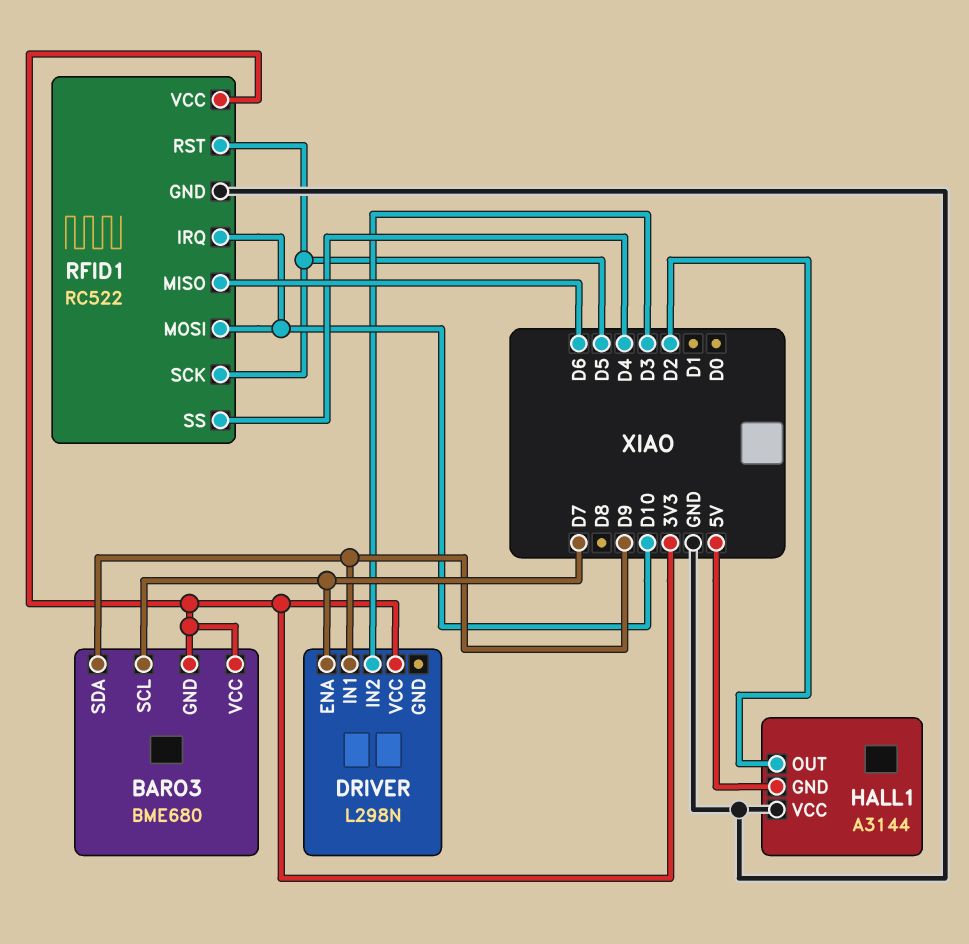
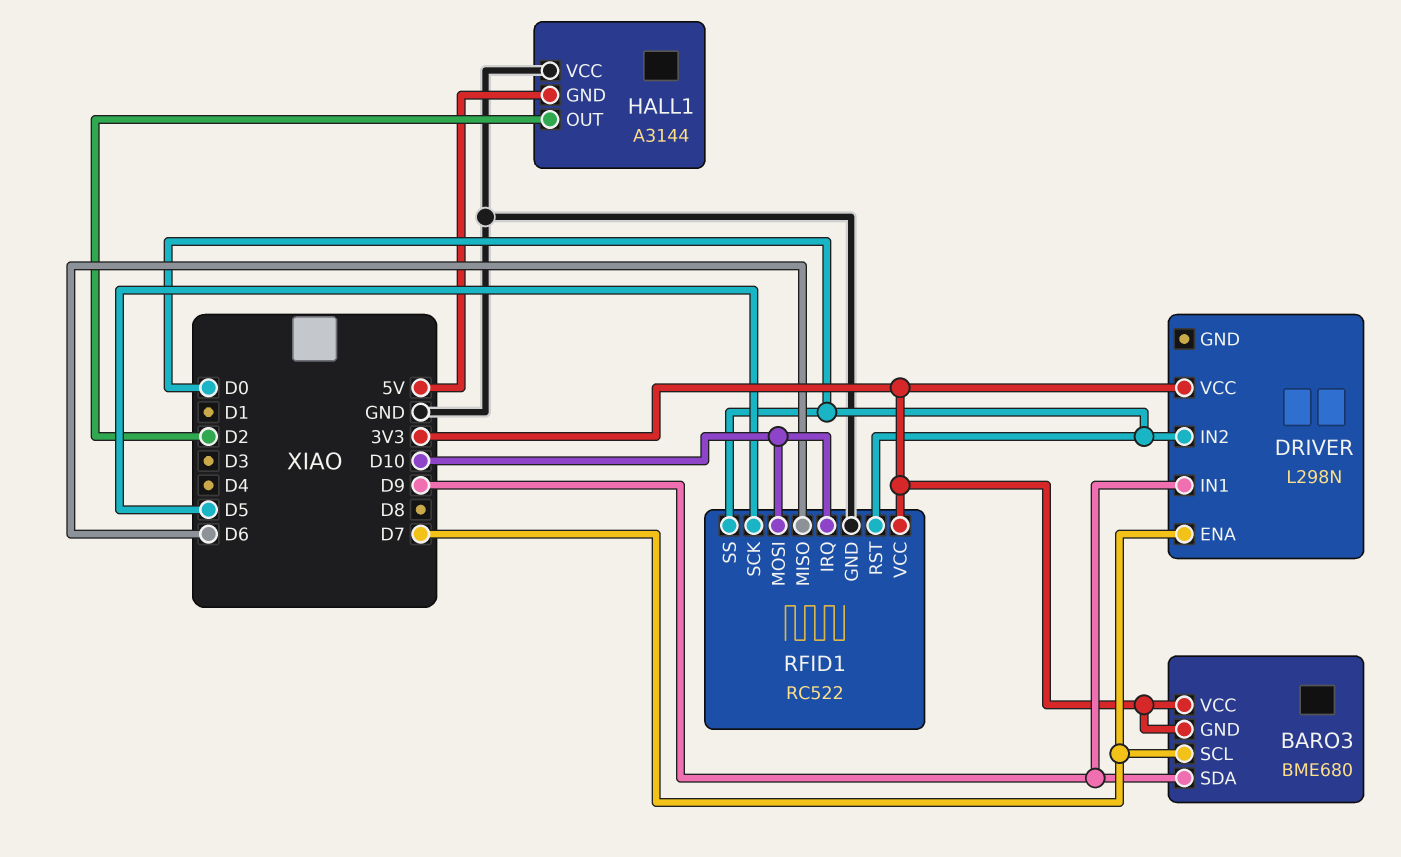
DRIVER pin IN2: D3 -> D0
RFID1 pin RST: D5 -> D0
RFID1 pin SS: D4 -> D0

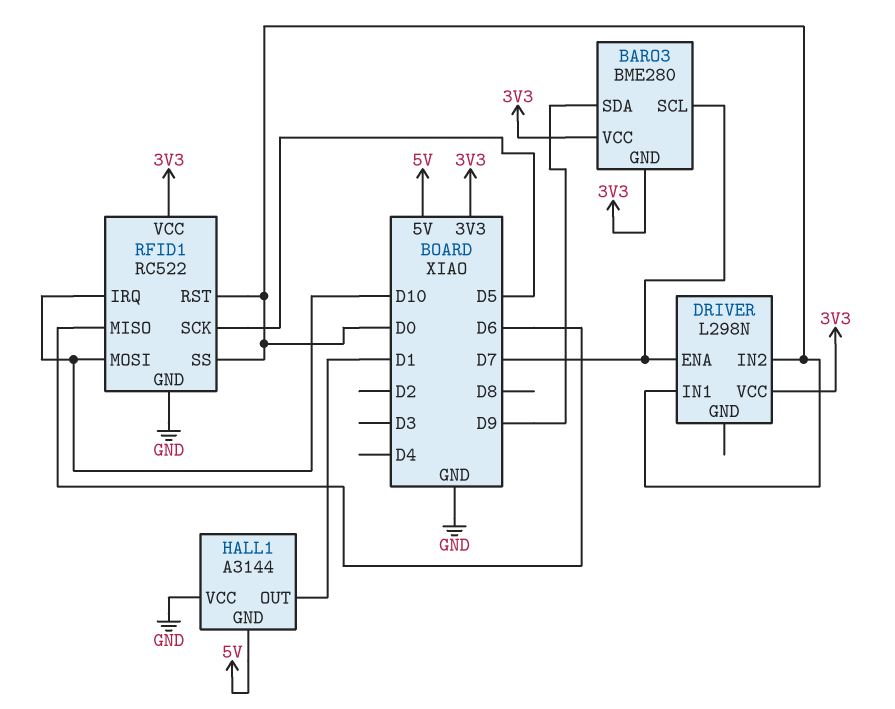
BARO3: BME680 -> BME280
DRIVER pin IN1: D9 -> D0
HALL1 pin OUT: D2 -> D1

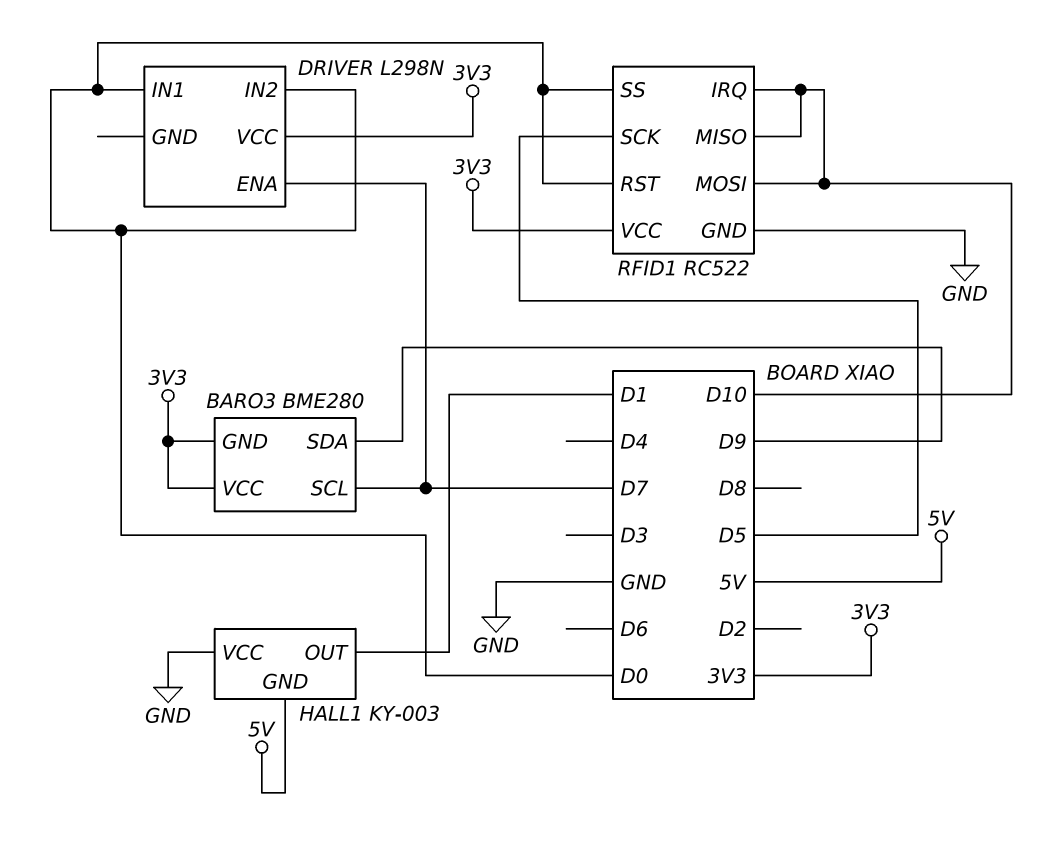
HALL1: A3144 -> KY-003
RFID1 pin MISO: D6 -> D10

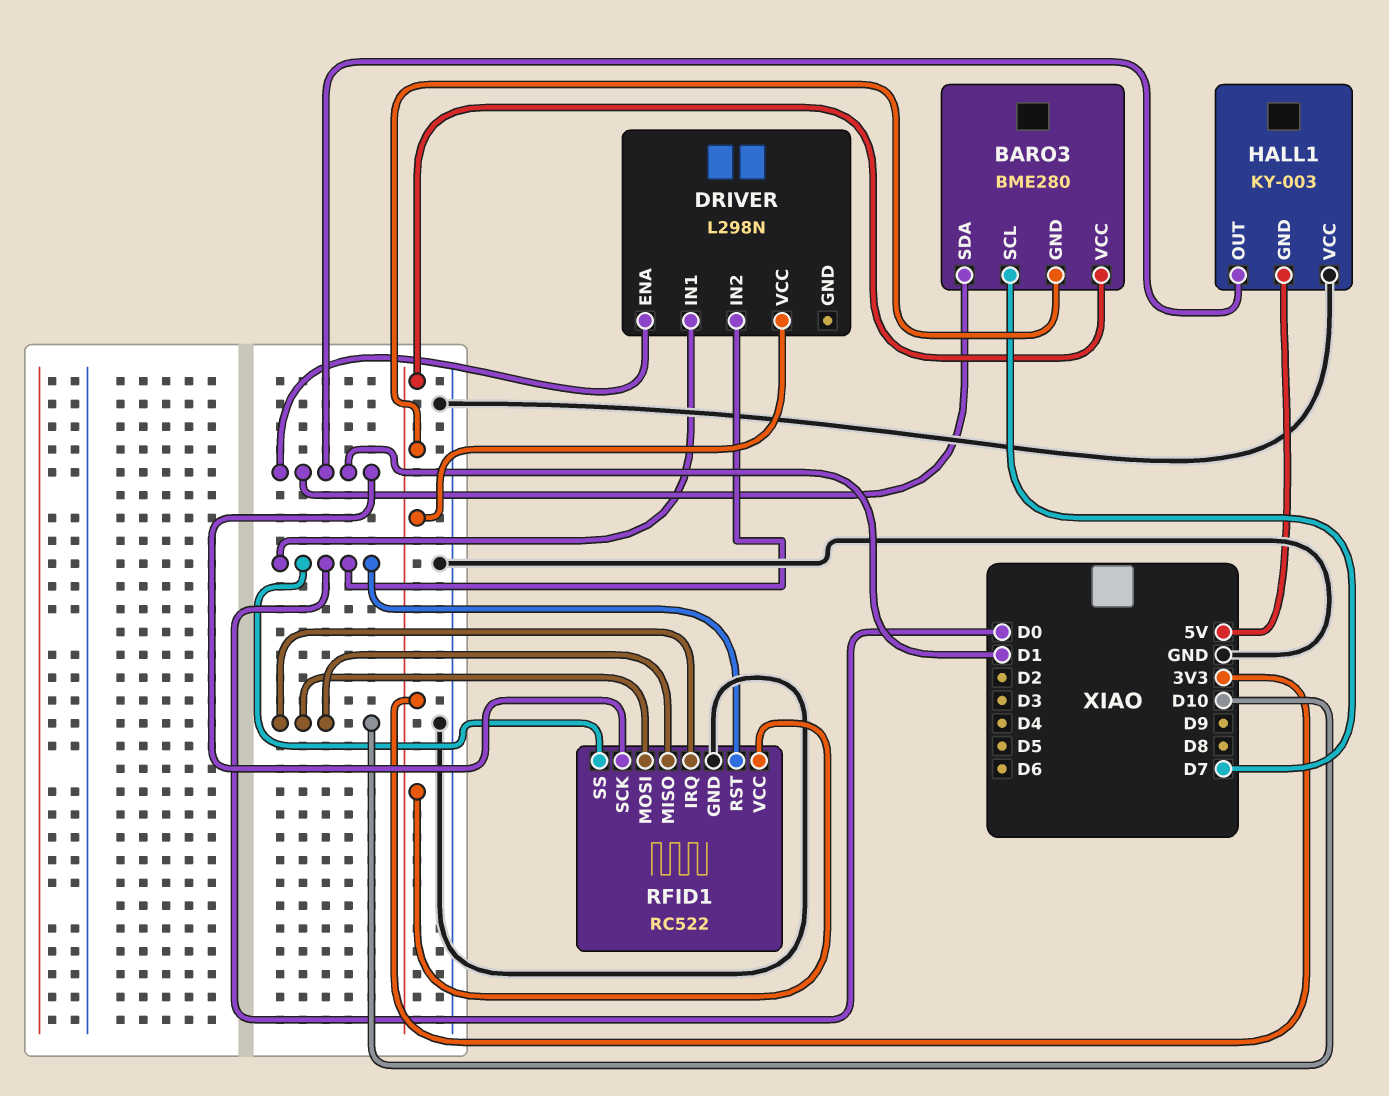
BARO3 pin SDA: D9 -> D1
DRIVER pin ENA: D7 -> D1
RFID1 pin SCK: D5 -> D1

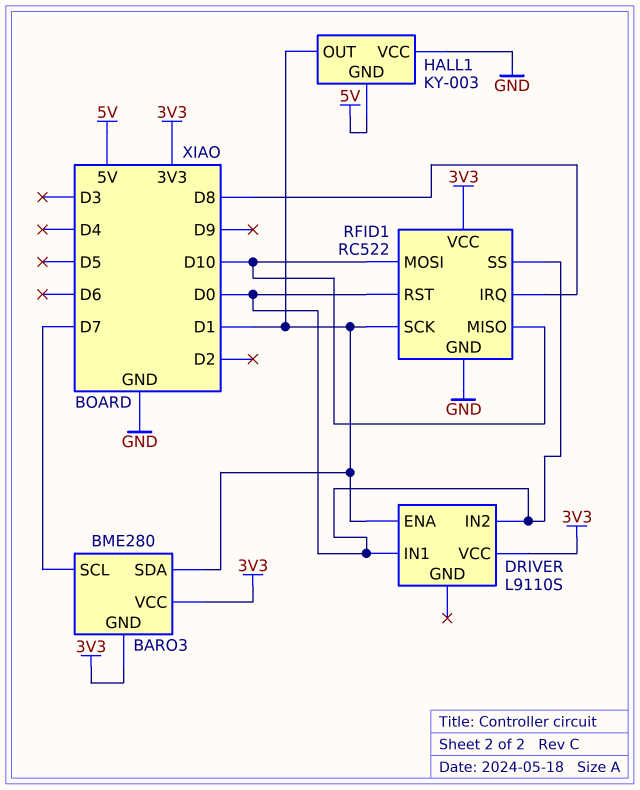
DRIVER: L298N -> L9110S
RFID1 pin IRQ: D10 -> D8

